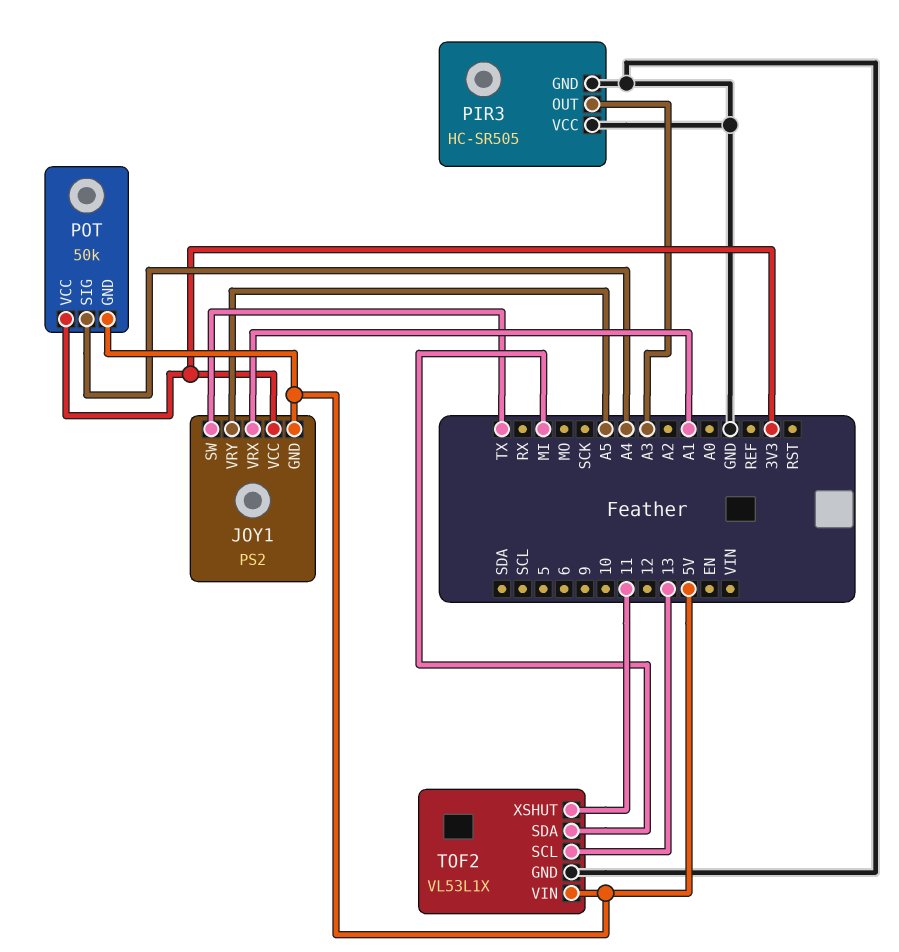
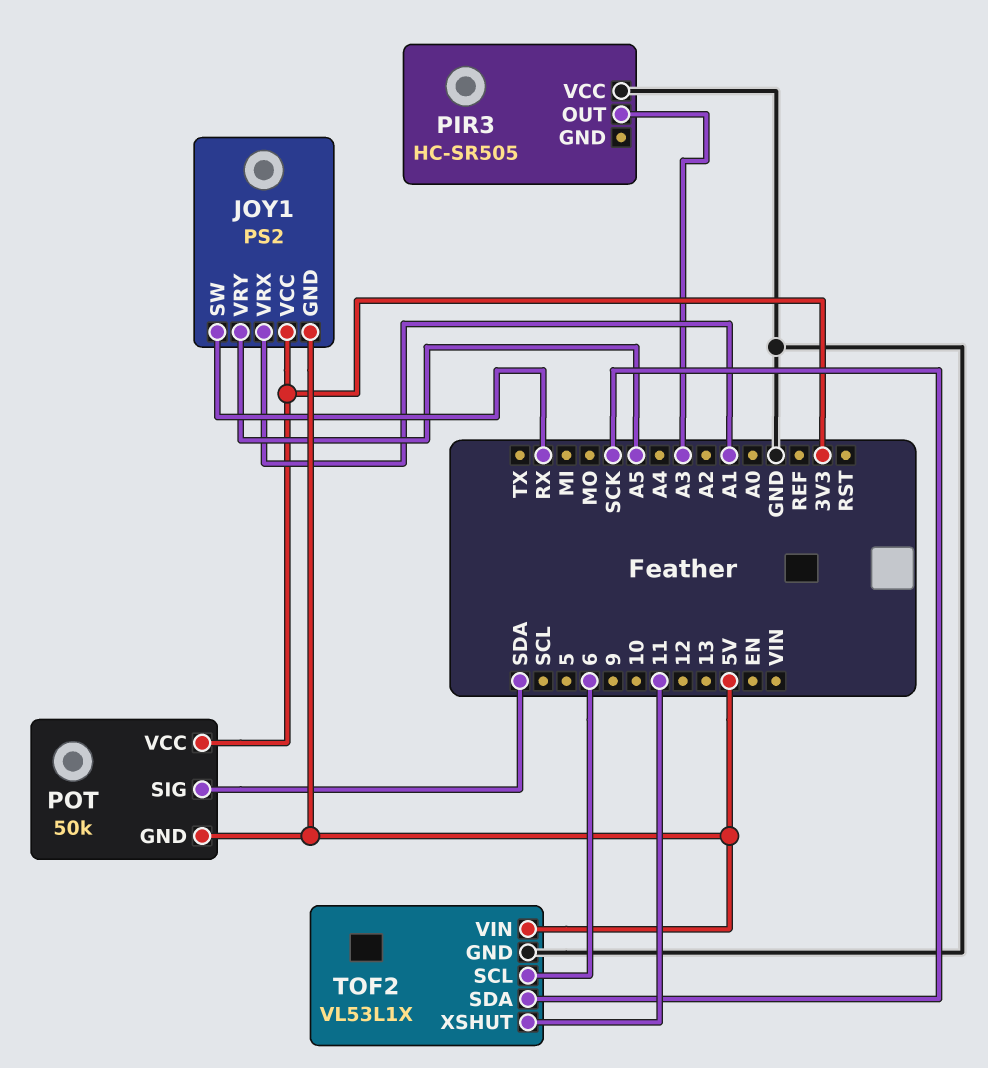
JOY1 pin SW: TX -> RX
PIR3 pin GND: GND -> none
POT pin SIG: A4 -> SDA
TOF2 pin SCL: 13 -> 6
TOF2 pin SDA: MI -> SCK

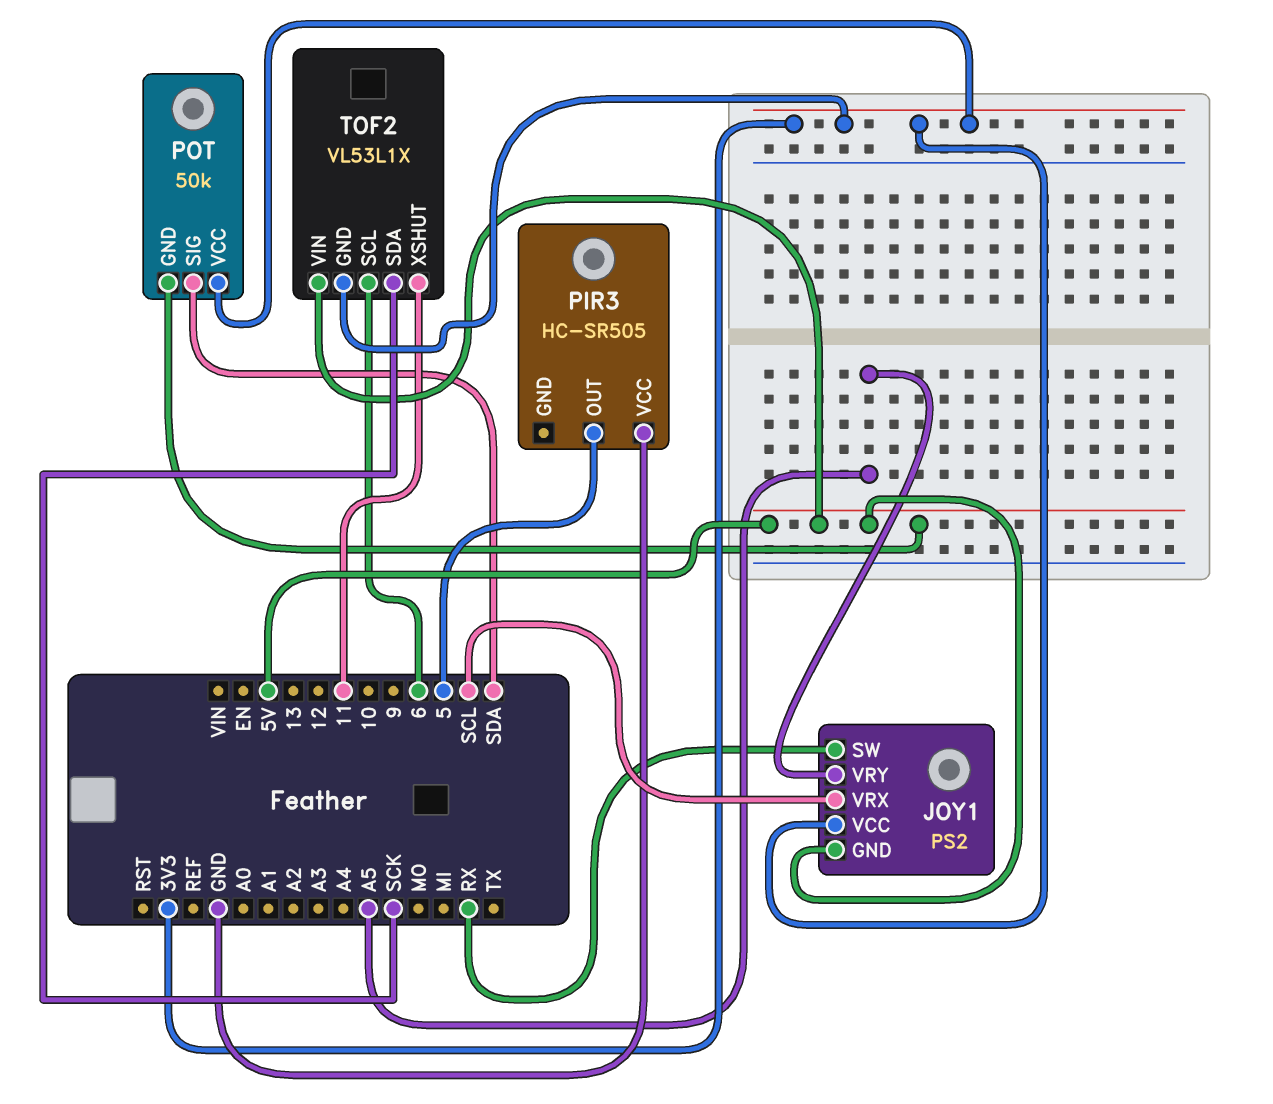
JOY1 pin VRX: A1 -> SCL
PIR3 pin OUT: A3 -> 5
TOF2 pin GND: GND -> 3V3

